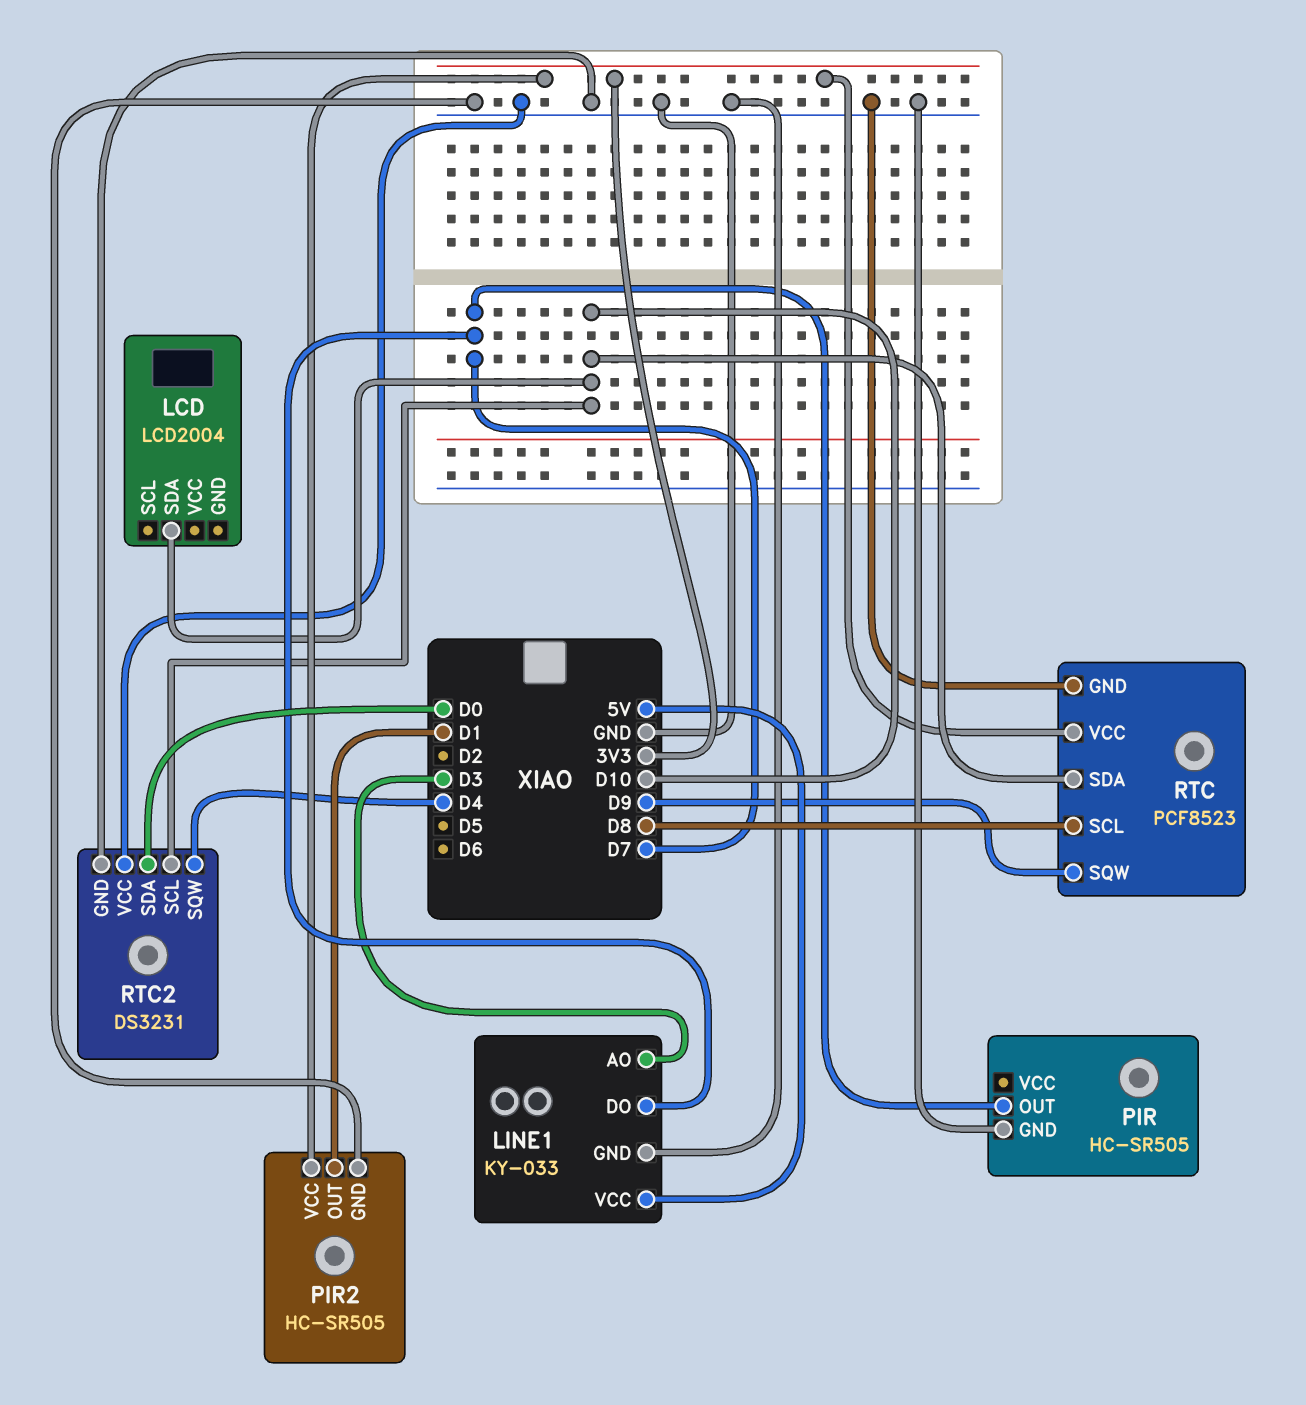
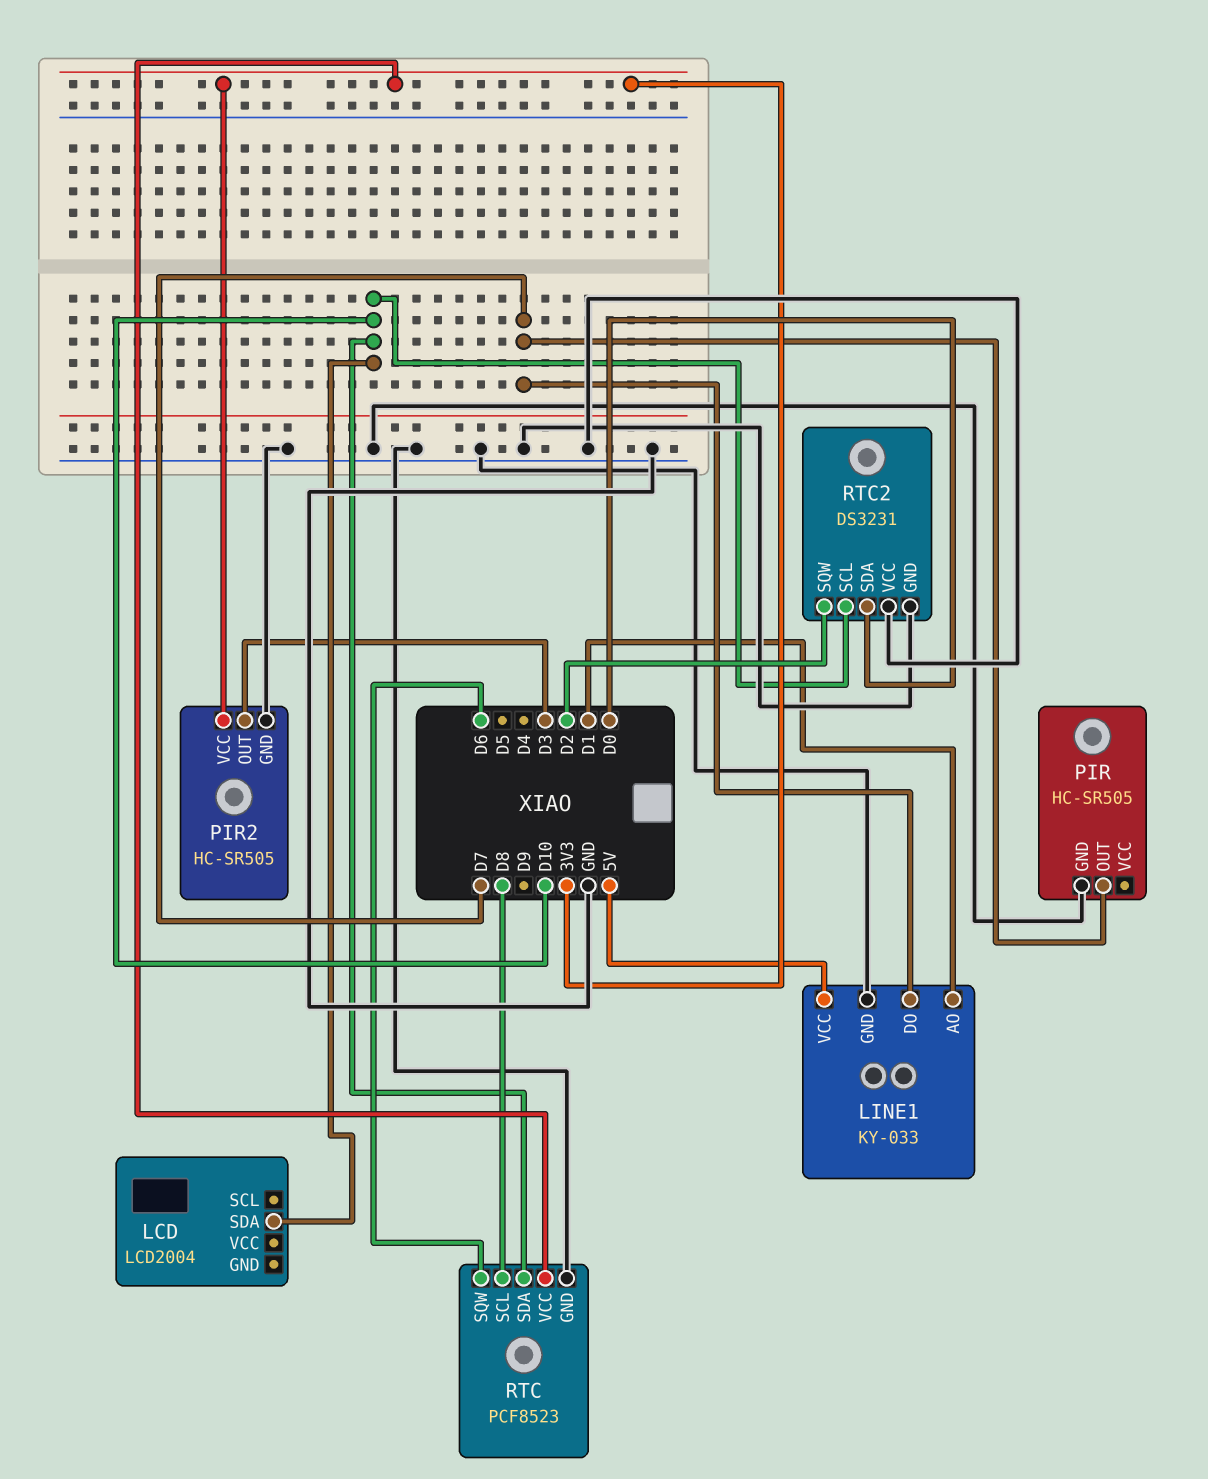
LINE1 pin AO: D3 -> D1
PIR2 pin OUT: D1 -> D3
RTC pin SQW: D9 -> D6
RTC2 pin SQW: D4 -> D2

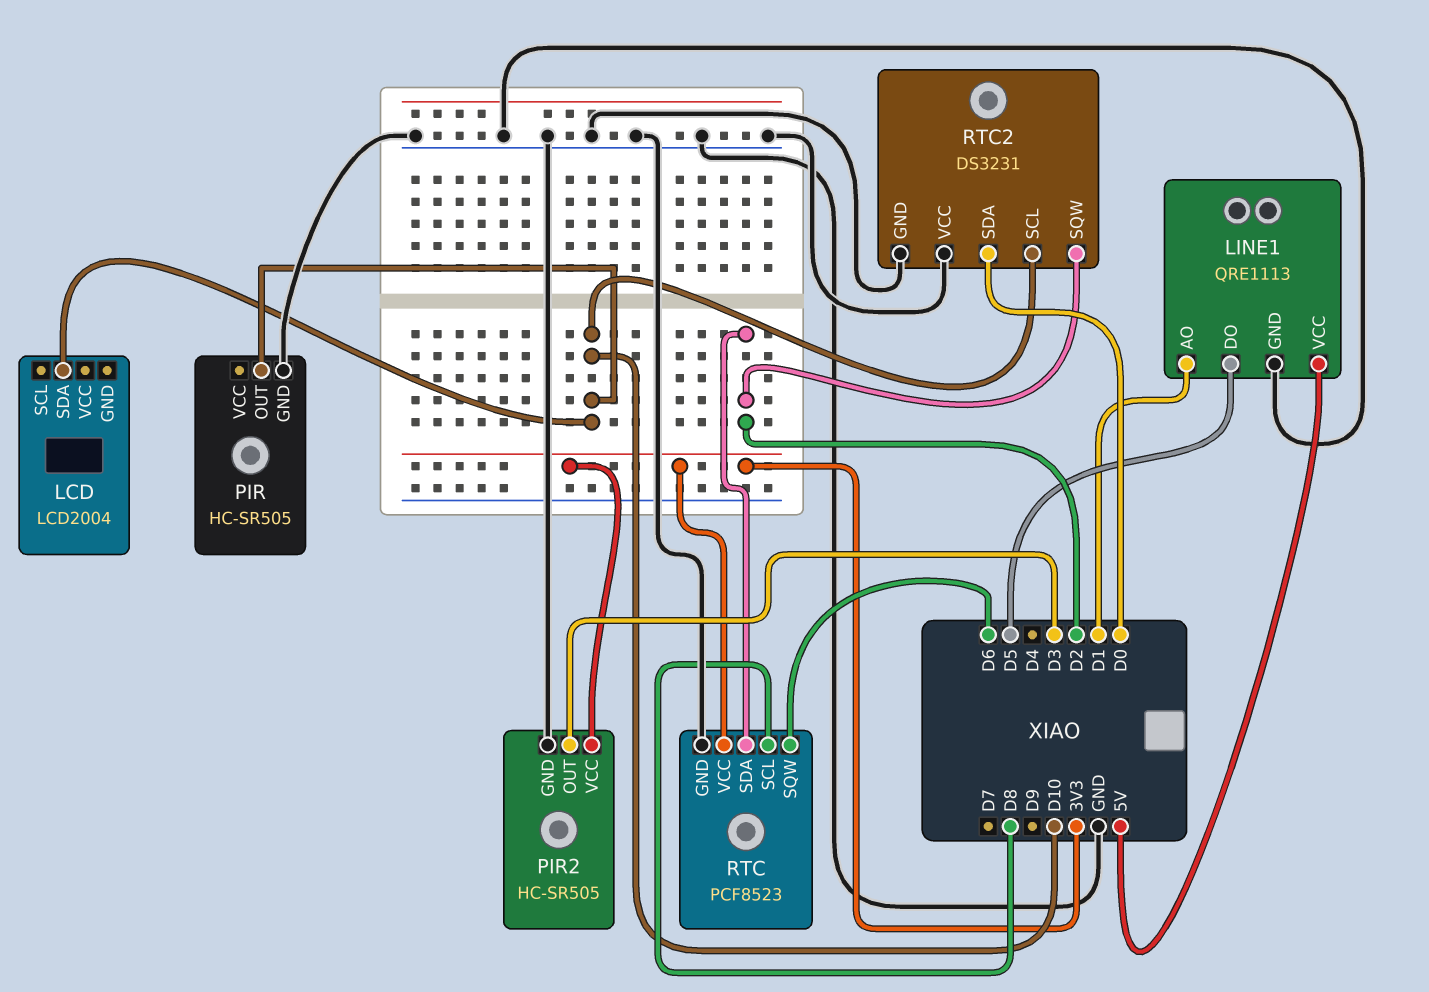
LINE1: KY-033 -> QRE1113
LINE1 pin DO: D7 -> D5
PIR pin OUT: D7 -> D10
RTC pin SDA: D10 -> D2

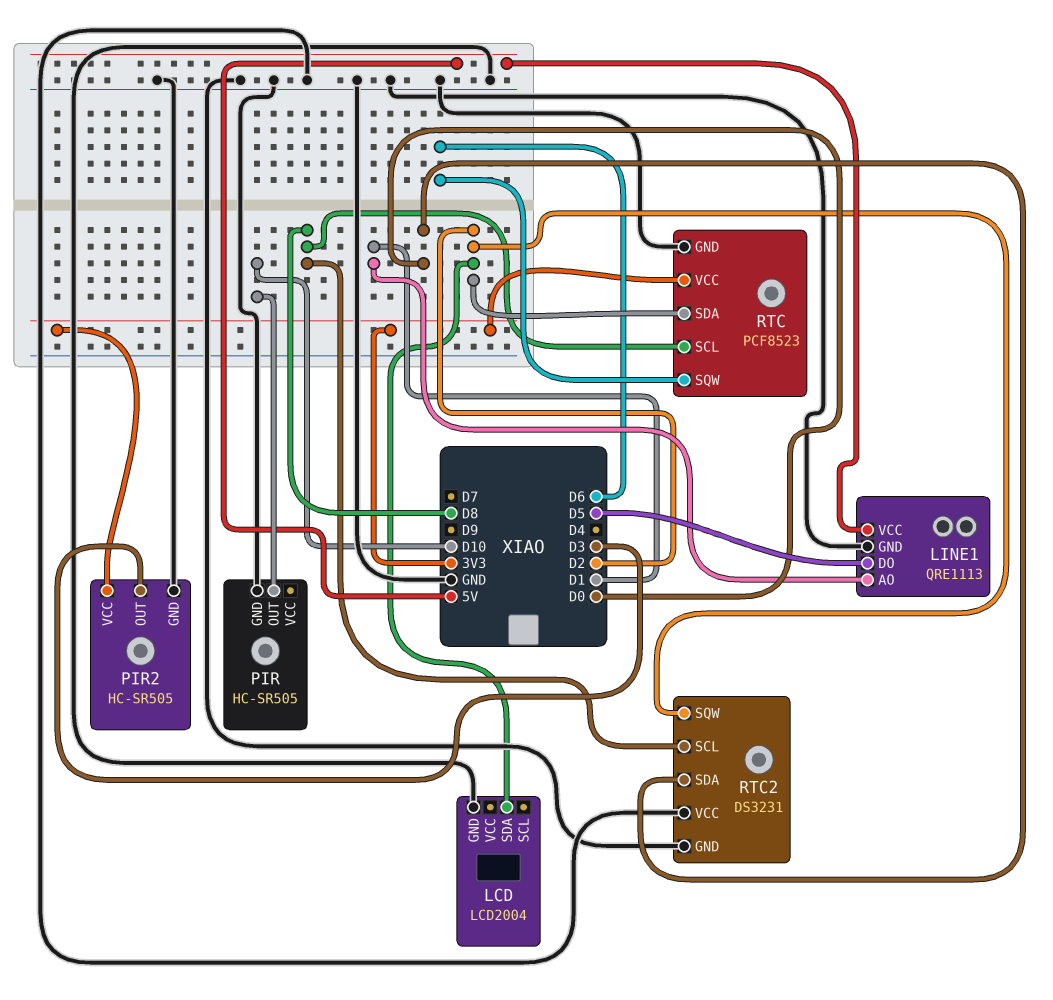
LCD pin GND: none -> GND
LCD pin SDA: D10 -> D2
RTC2 pin SCL: D10 -> D8

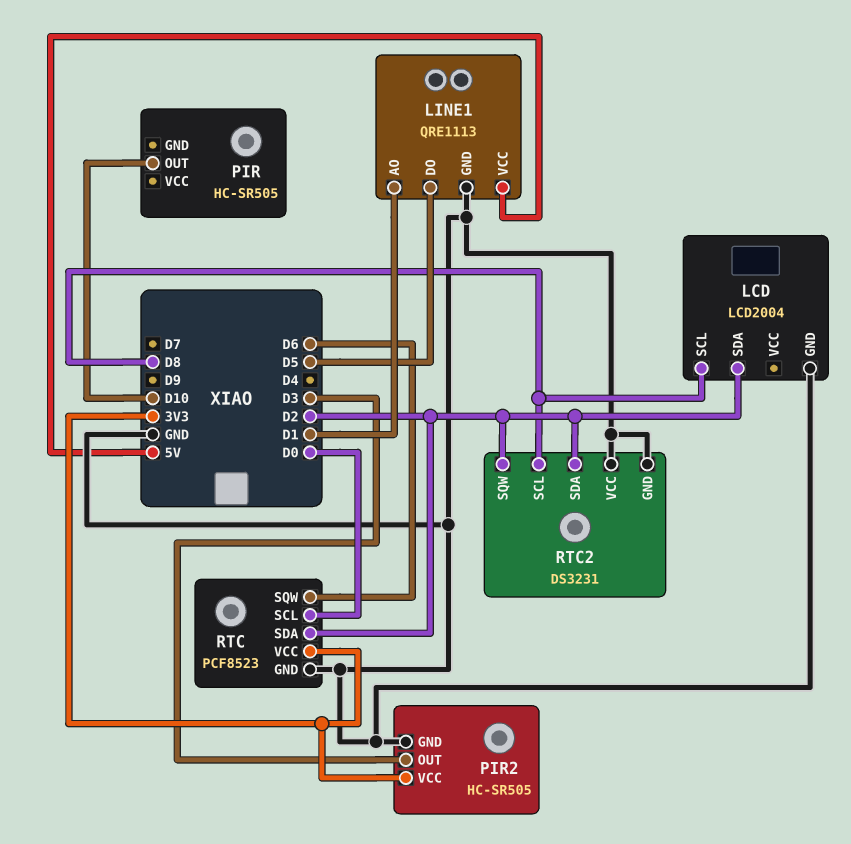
LCD pin SCL: none -> D8
PIR pin GND: GND -> none
RTC pin SCL: D8 -> D0
RTC2 pin SDA: D0 -> D2

